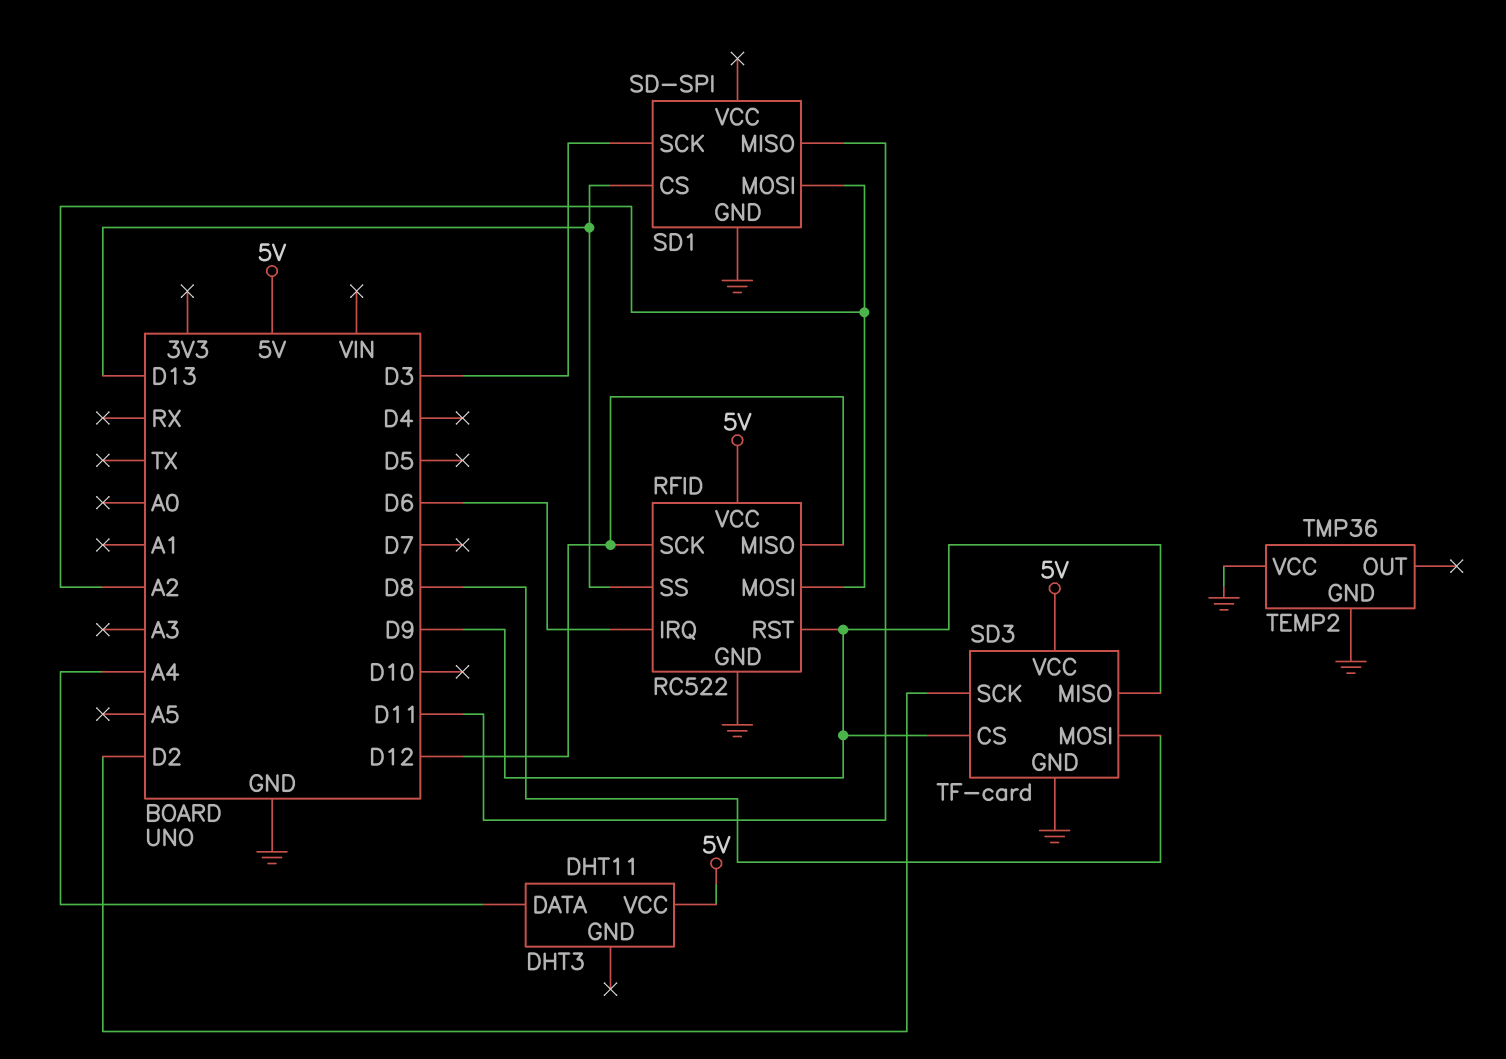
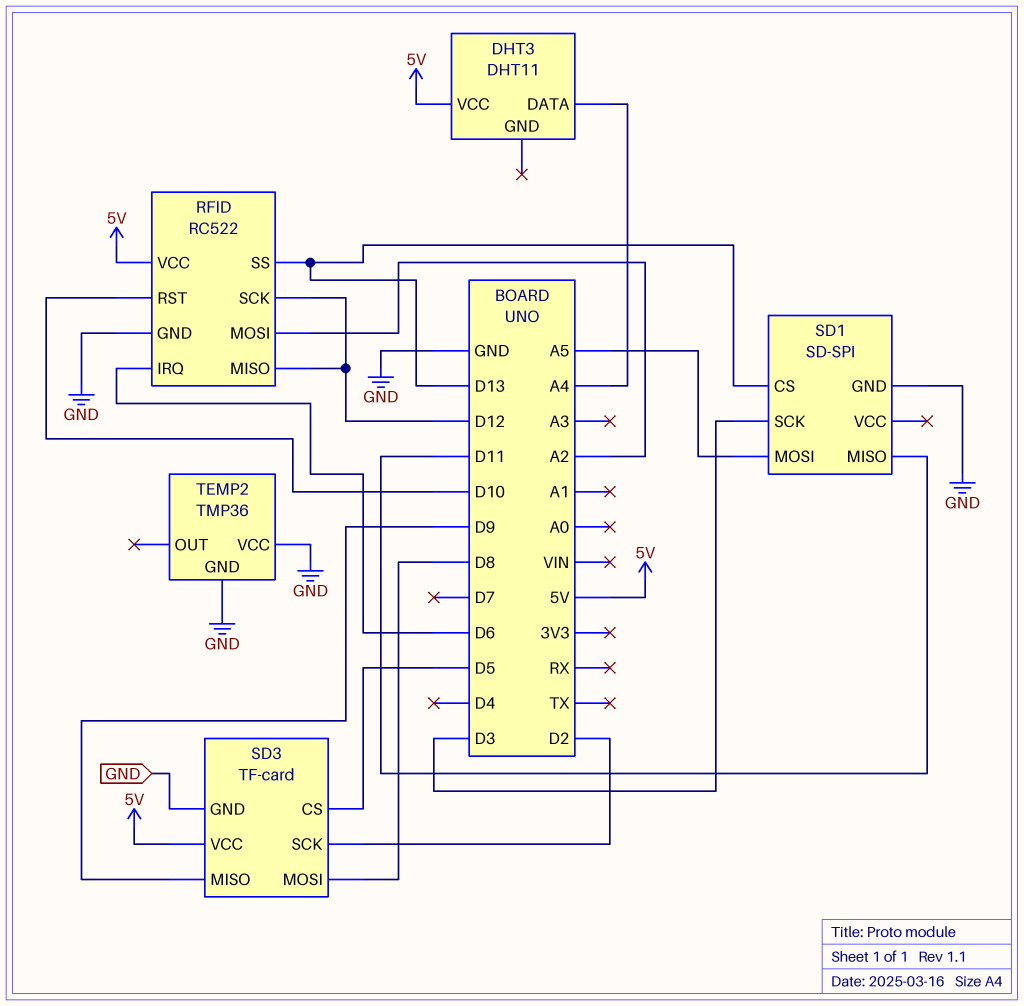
RFID pin RST: D9 -> D10
SD1 pin MOSI: A2 -> A5
SD3 pin CS: D9 -> D5

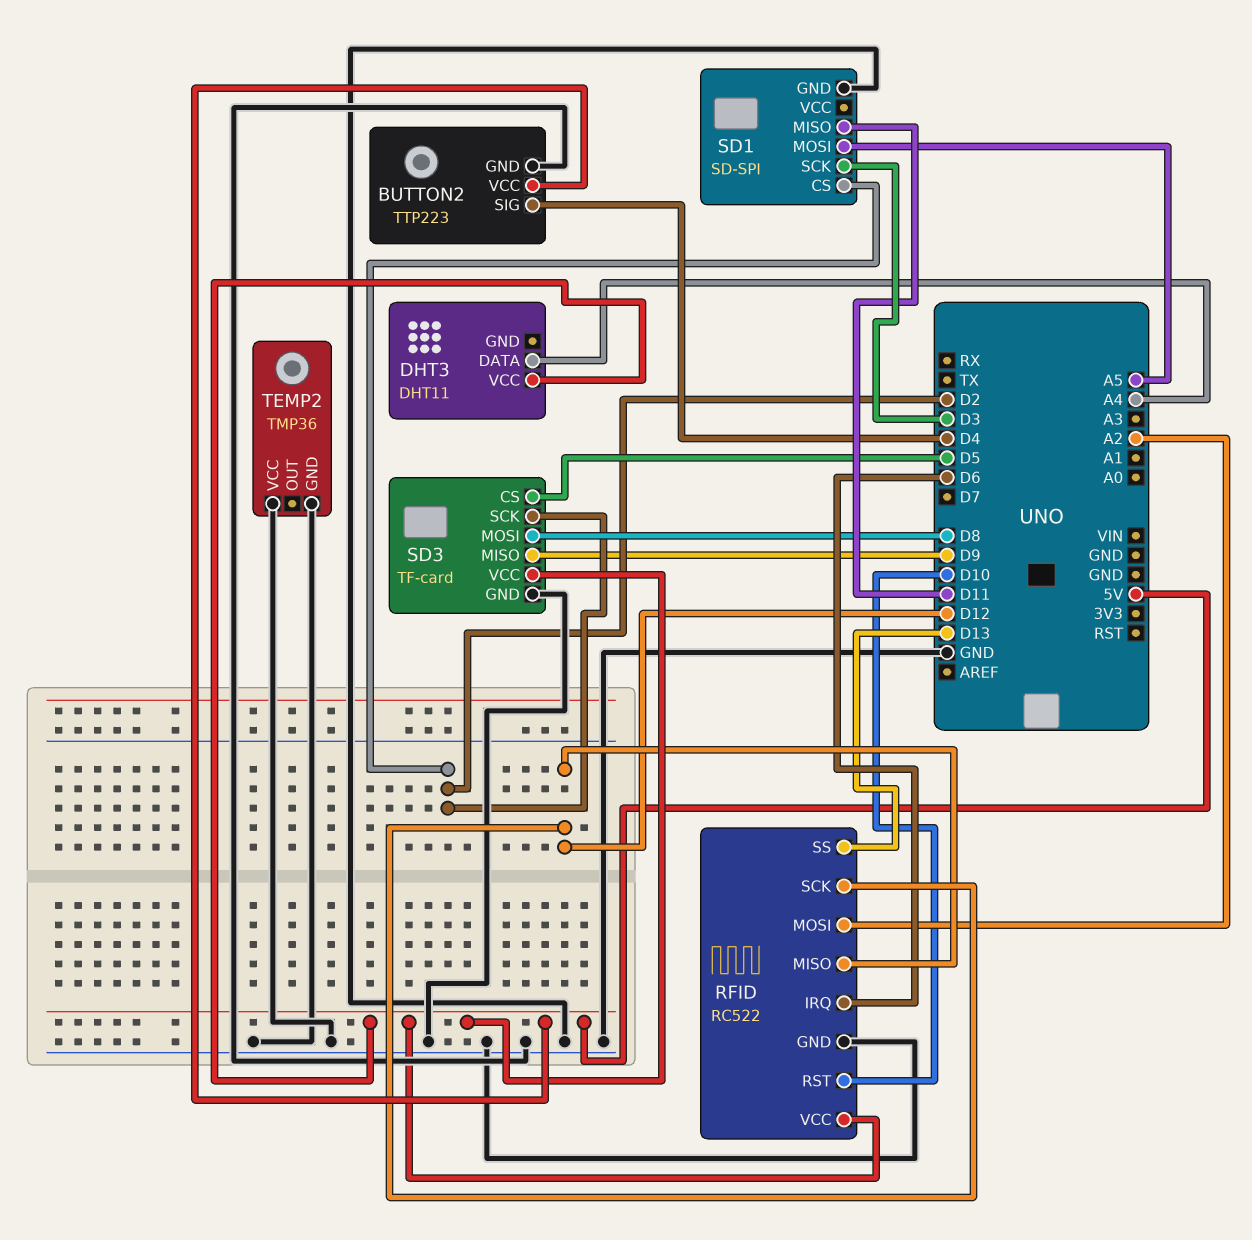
BUTTON2: none -> TTP223
BUTTON2 pin GND: none -> GND
BUTTON2 pin SIG: none -> D4
BUTTON2 pin VCC: none -> 5V
SD1 pin CS: D13 -> D2

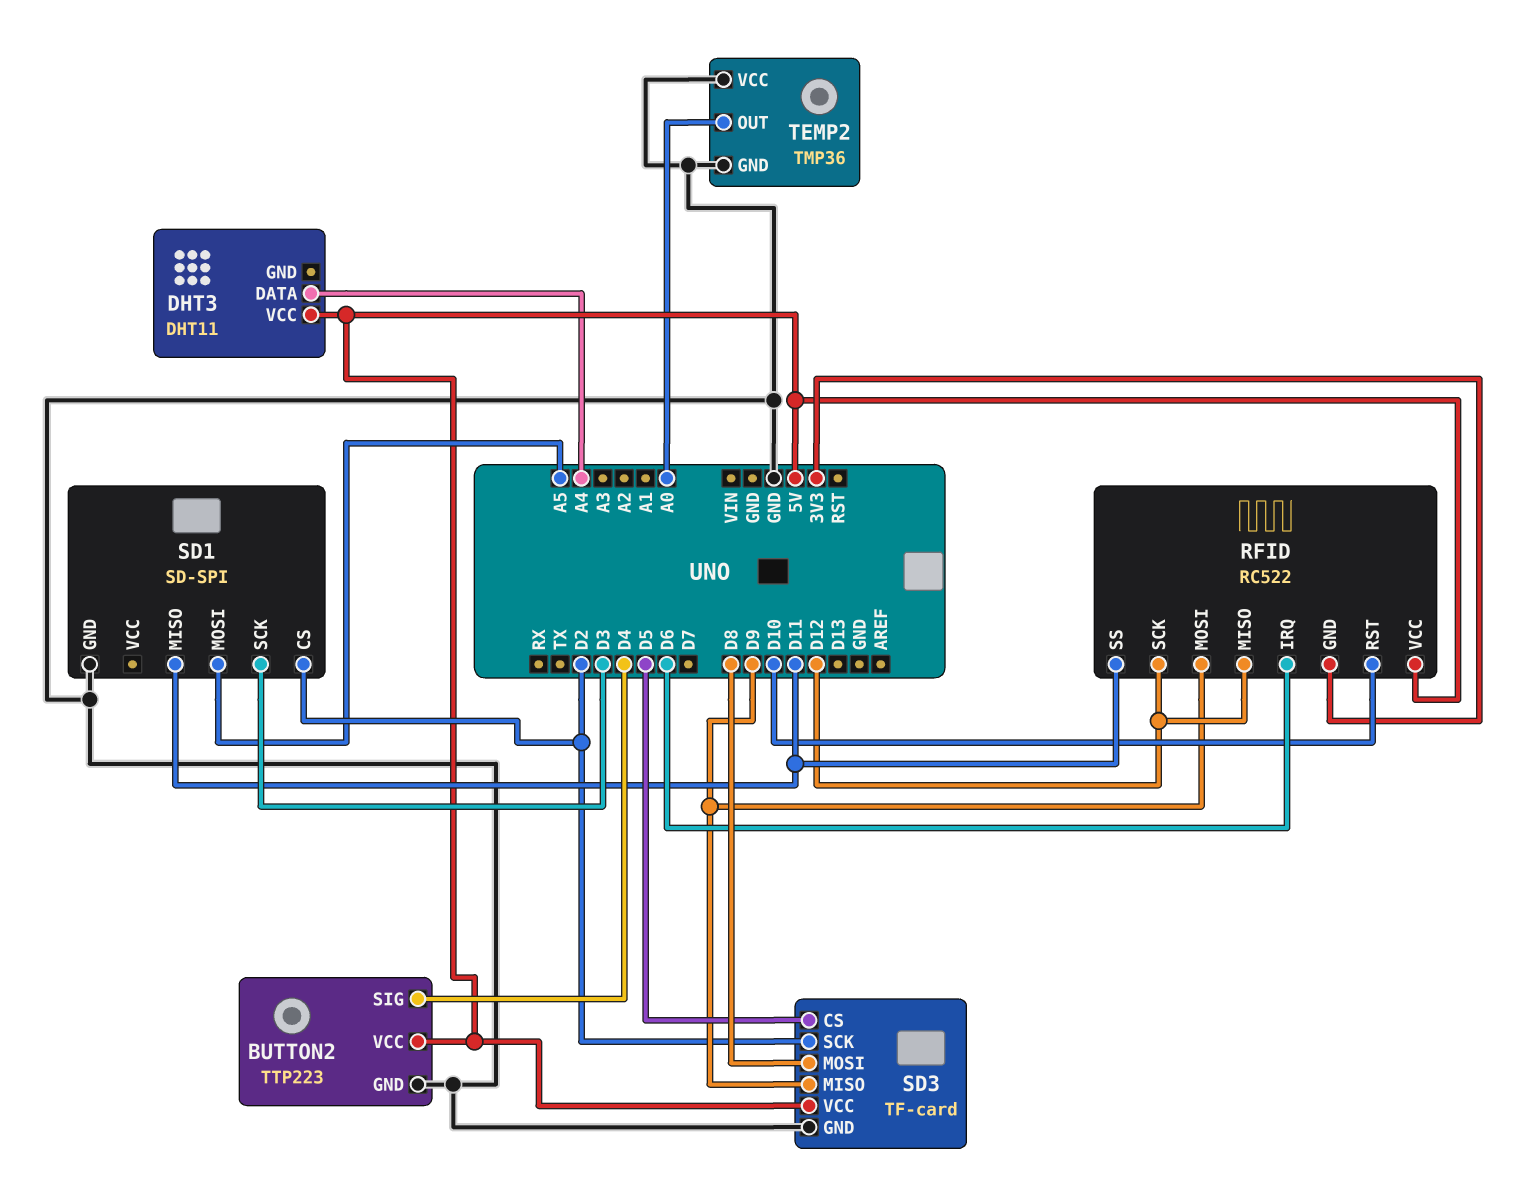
RFID pin GND: GND -> 3V3
RFID pin MOSI: A2 -> D9
RFID pin SS: D13 -> D11
TEMP2 pin OUT: none -> A0

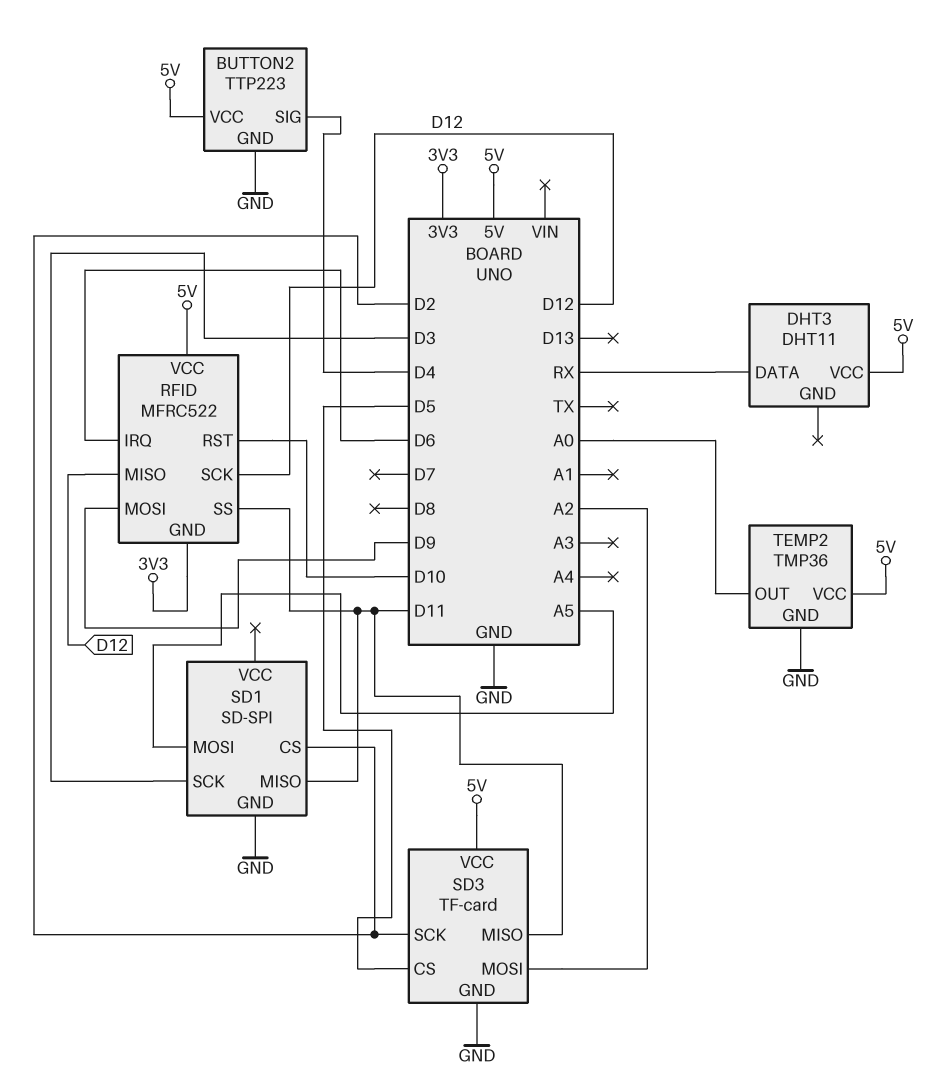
DHT3 pin DATA: A4 -> RX
RFID: RC522 -> MFRC522
SD3 pin MISO: D9 -> D11
SD3 pin MOSI: D8 -> A2
TEMP2 pin VCC: GND -> 5V

